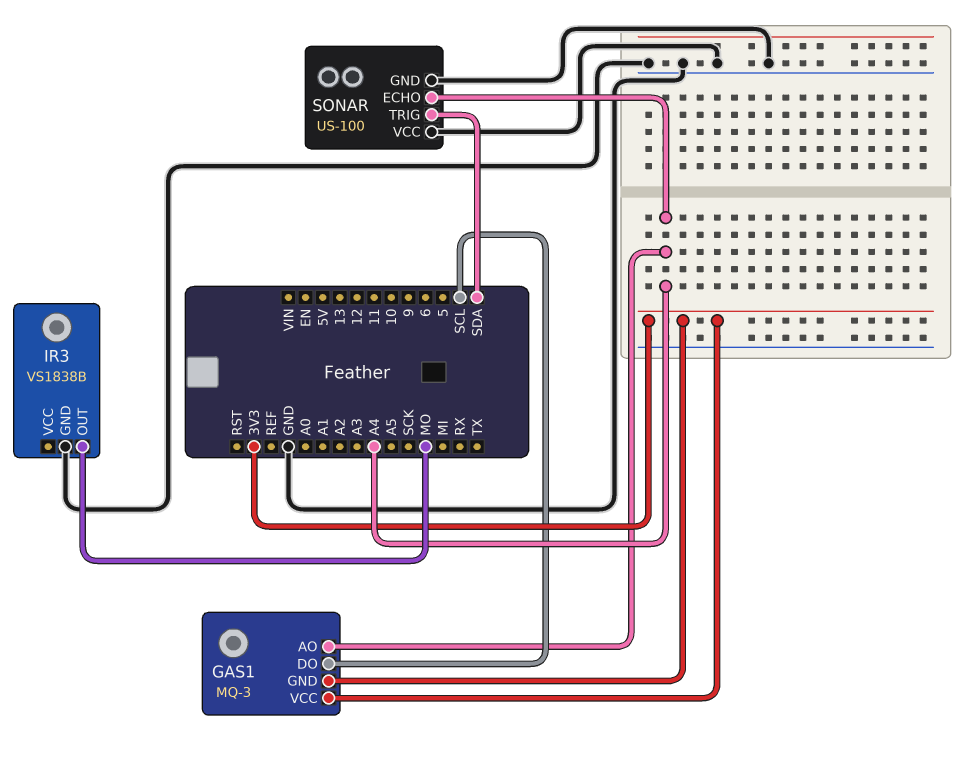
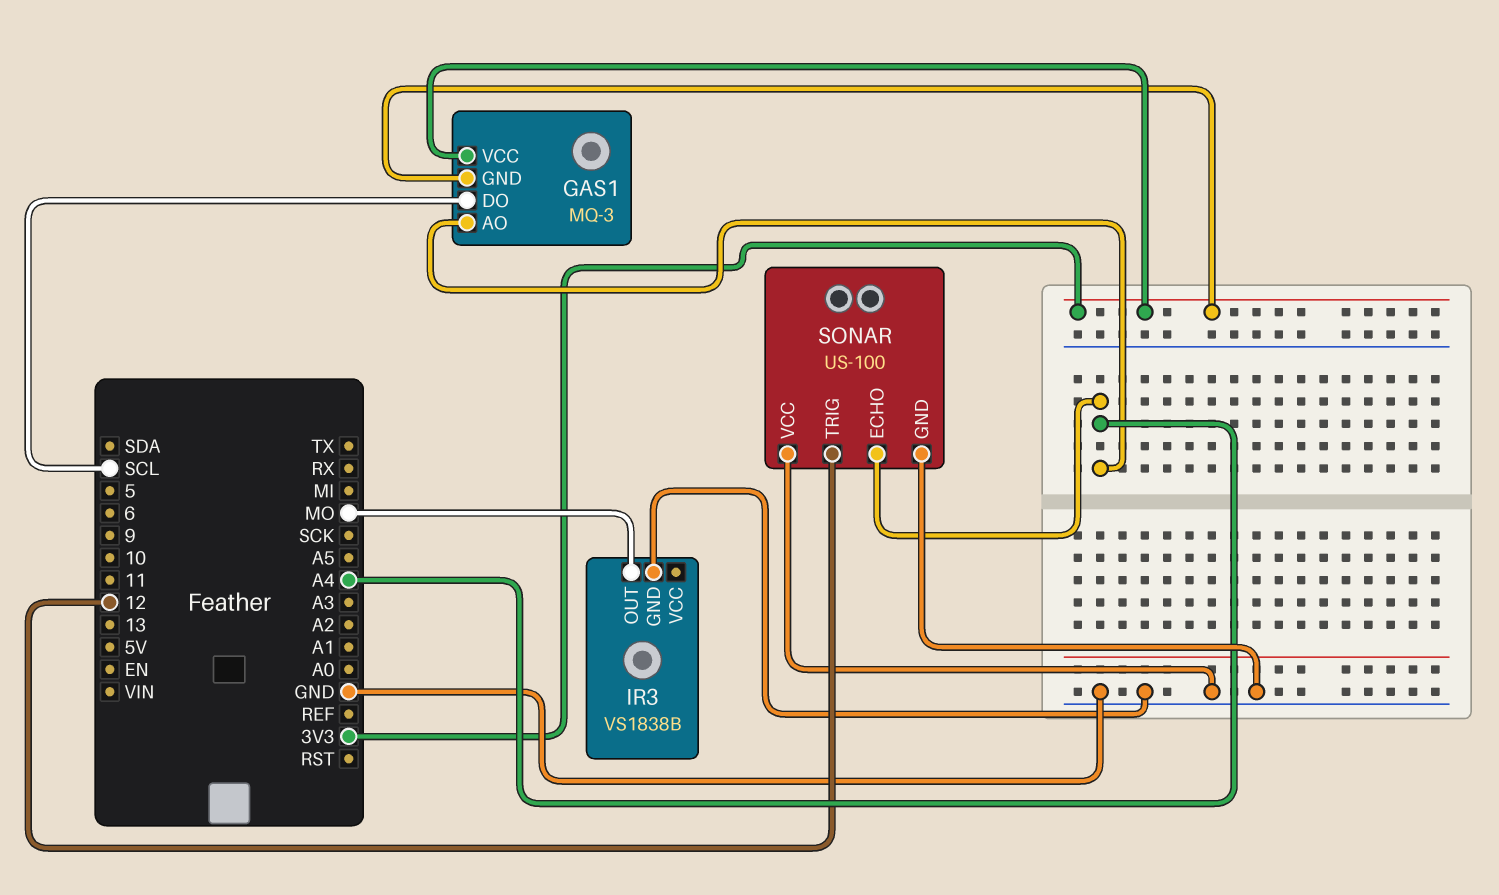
SONAR pin TRIG: SDA -> 12

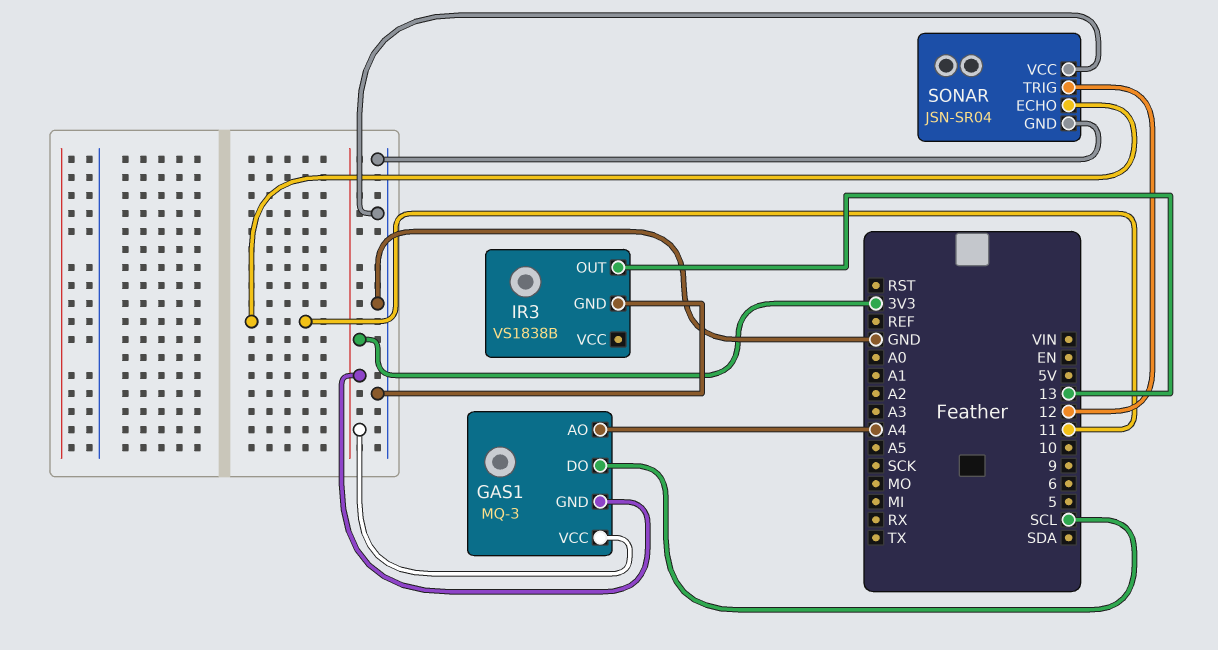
IR3 pin OUT: MO -> 13
SONAR: US-100 -> JSN-SR04
SONAR pin ECHO: A4 -> 11

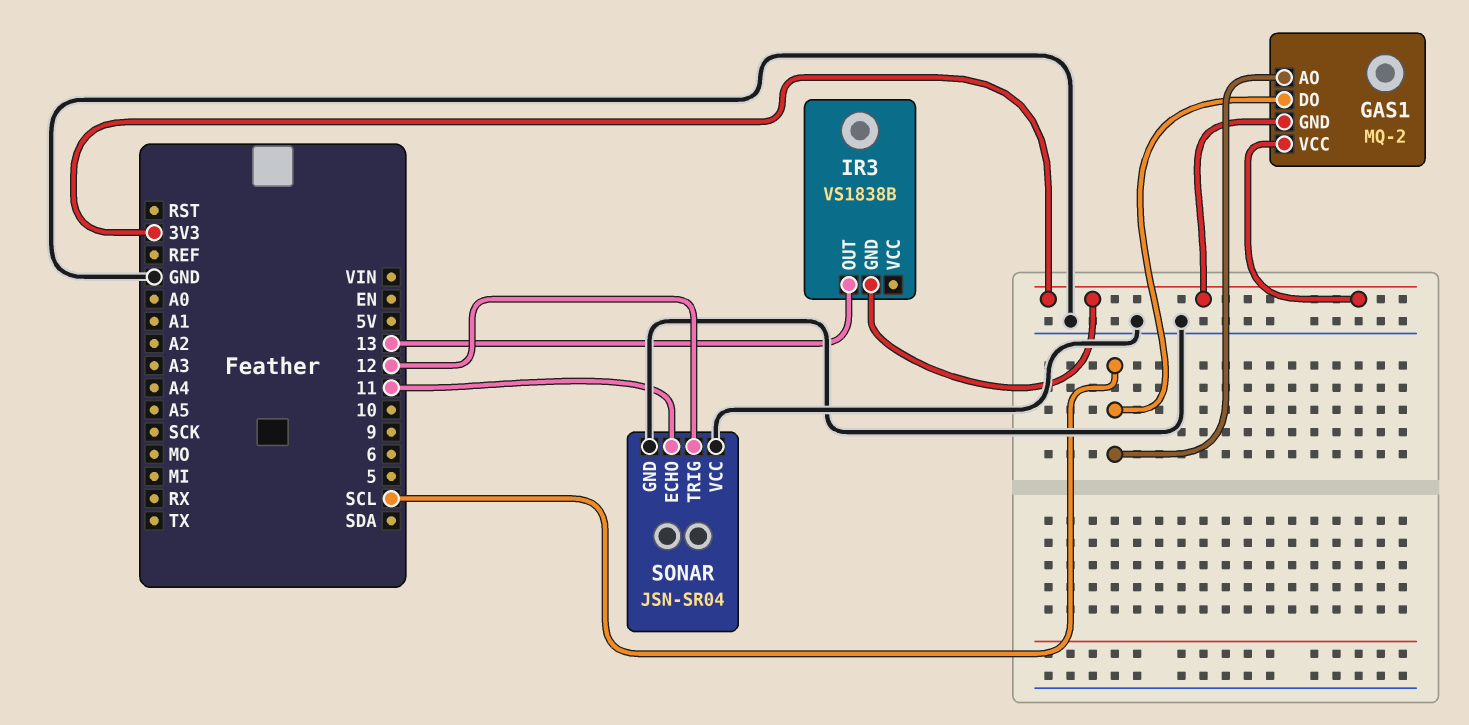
GAS1: MQ-3 -> MQ-2
GAS1 pin AO: A4 -> SCL
IR3 pin GND: GND -> 3V3

